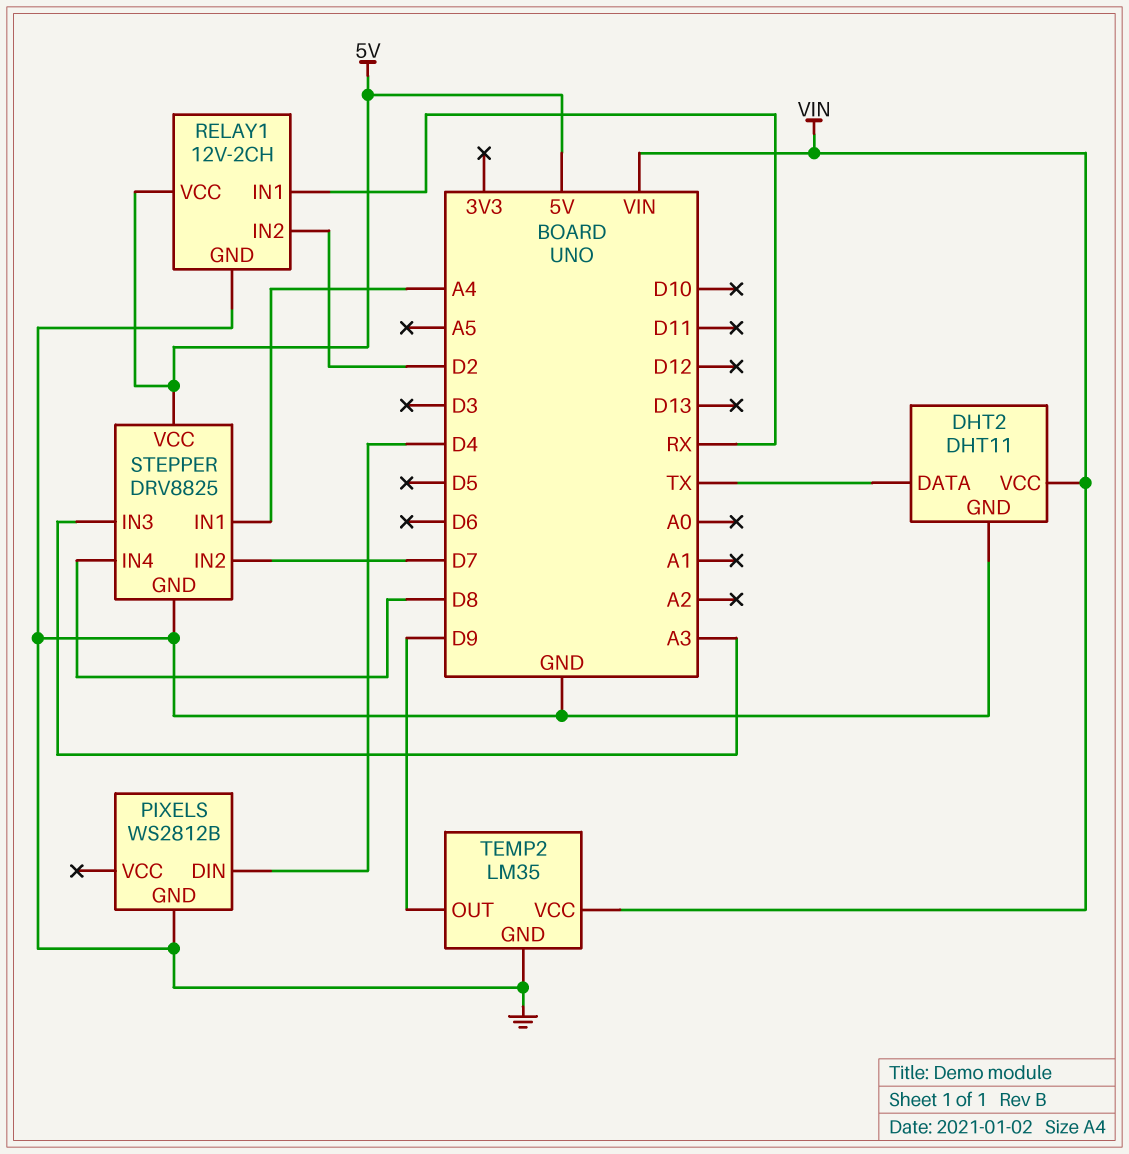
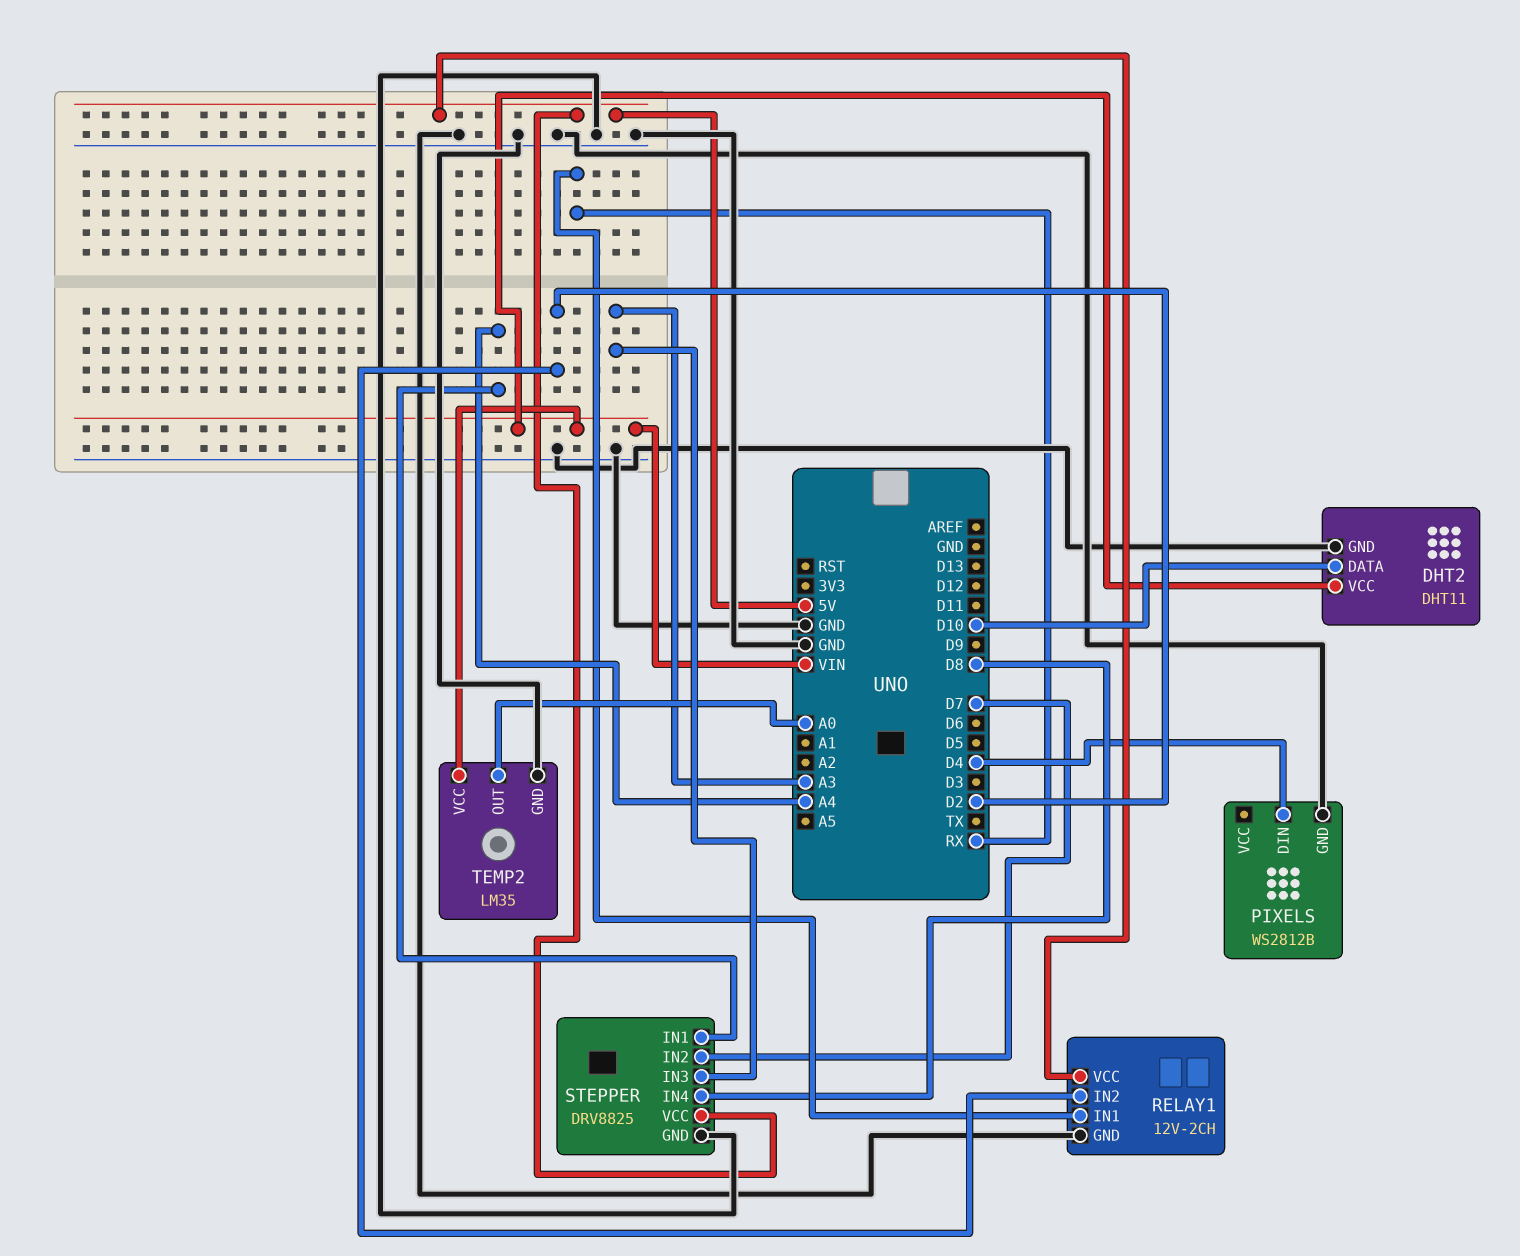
DHT2 pin DATA: TX -> D10
TEMP2 pin OUT: D9 -> A0

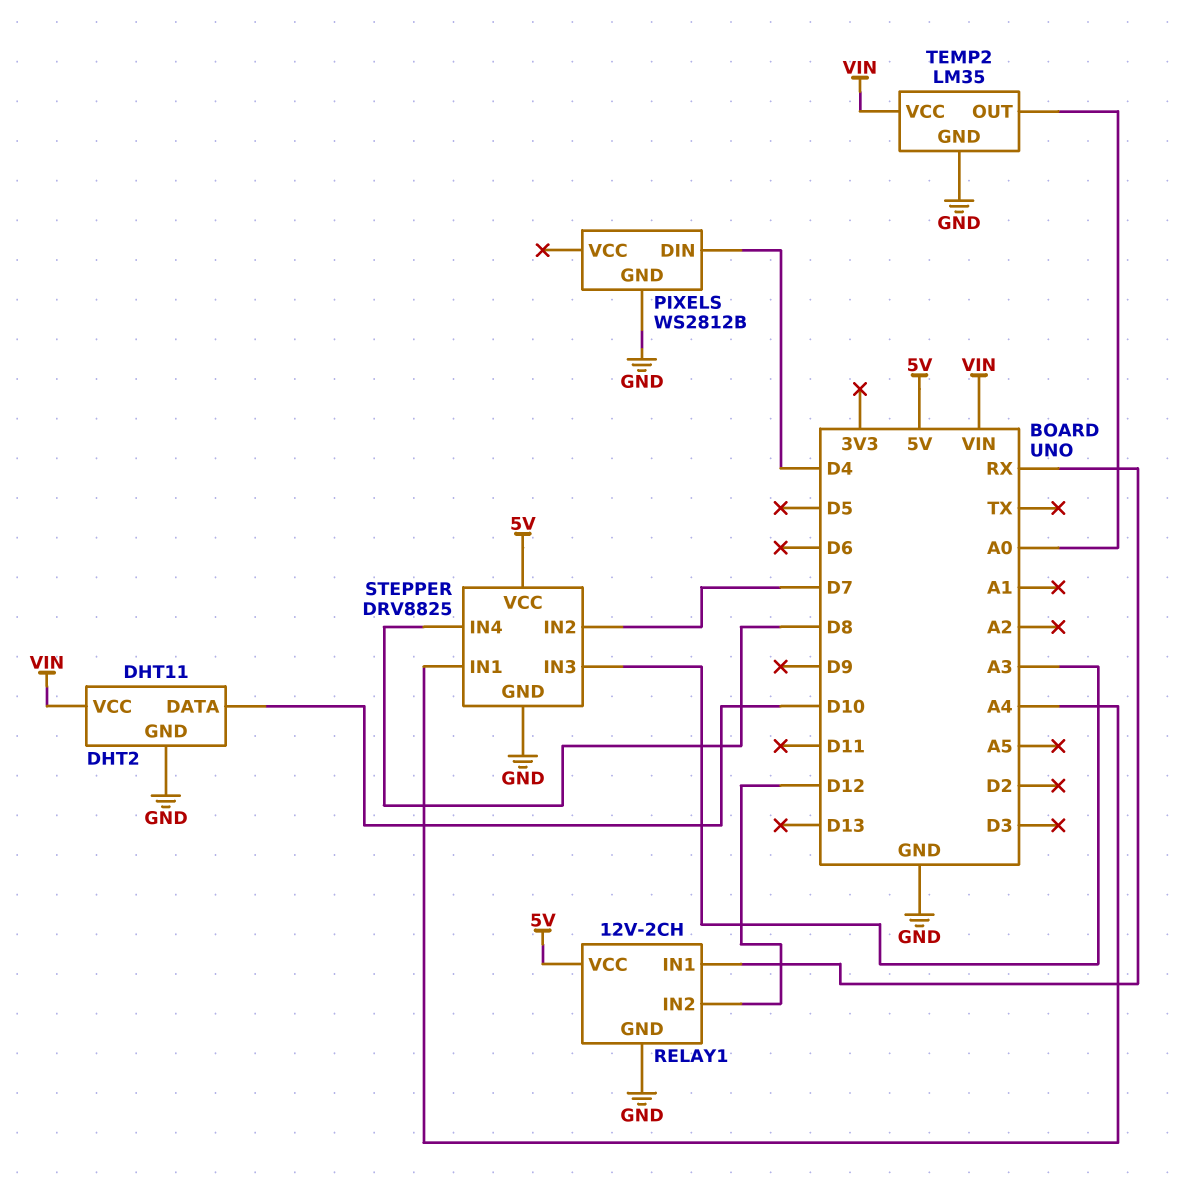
RELAY1 pin IN2: D2 -> D12

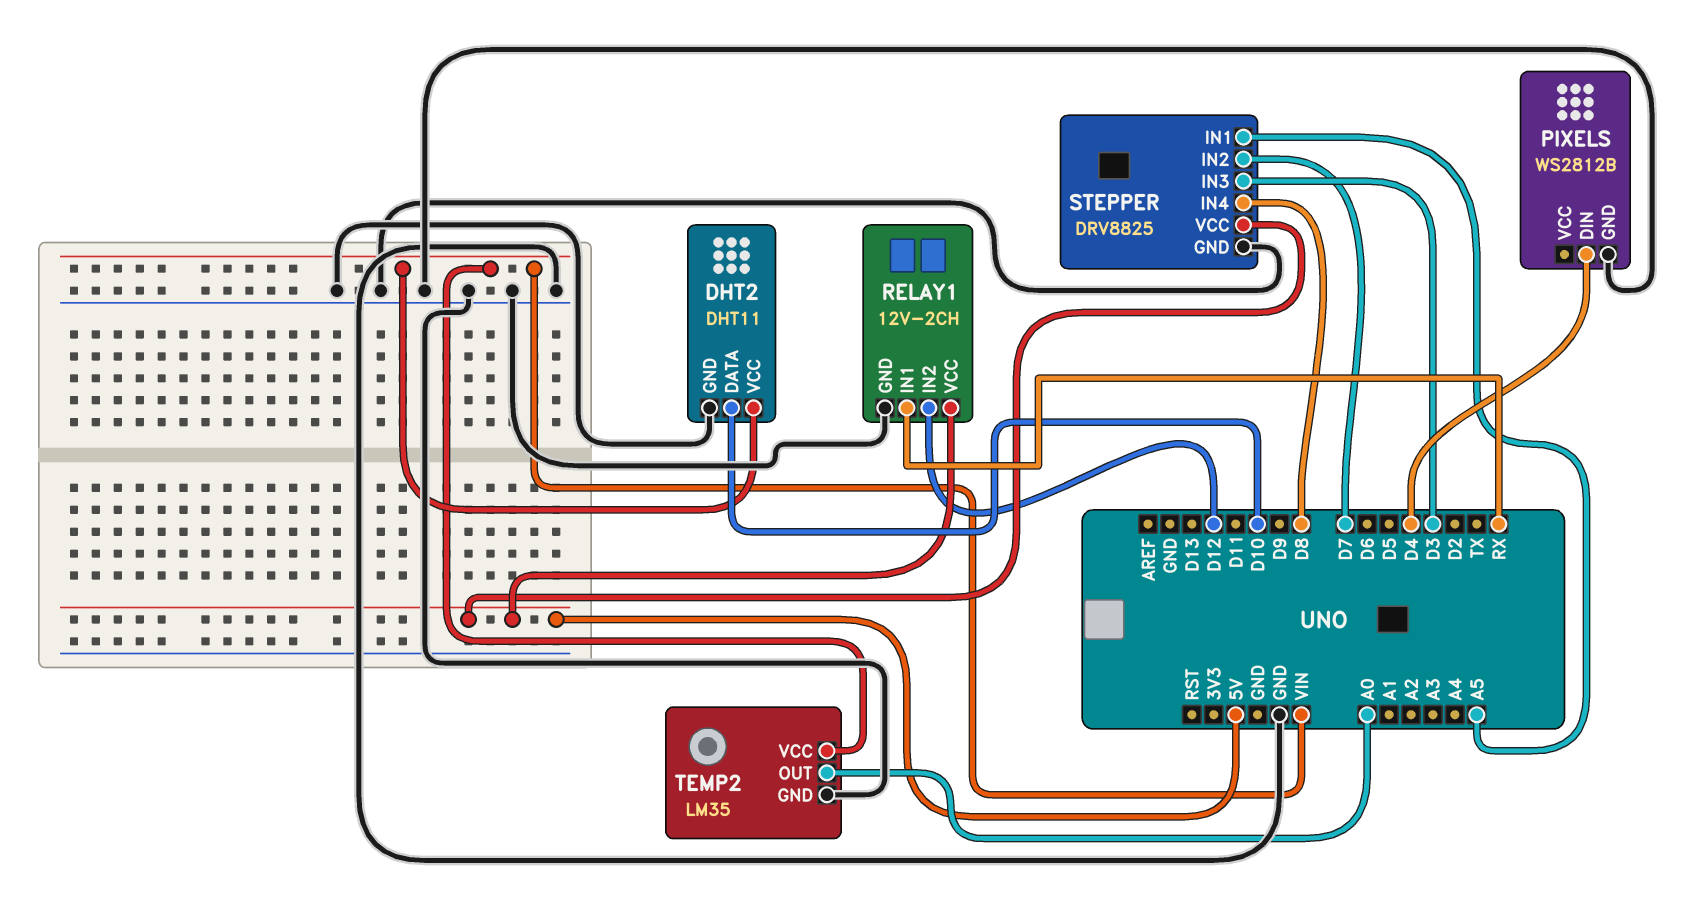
STEPPER pin IN1: A4 -> A5
STEPPER pin IN3: A3 -> D3

